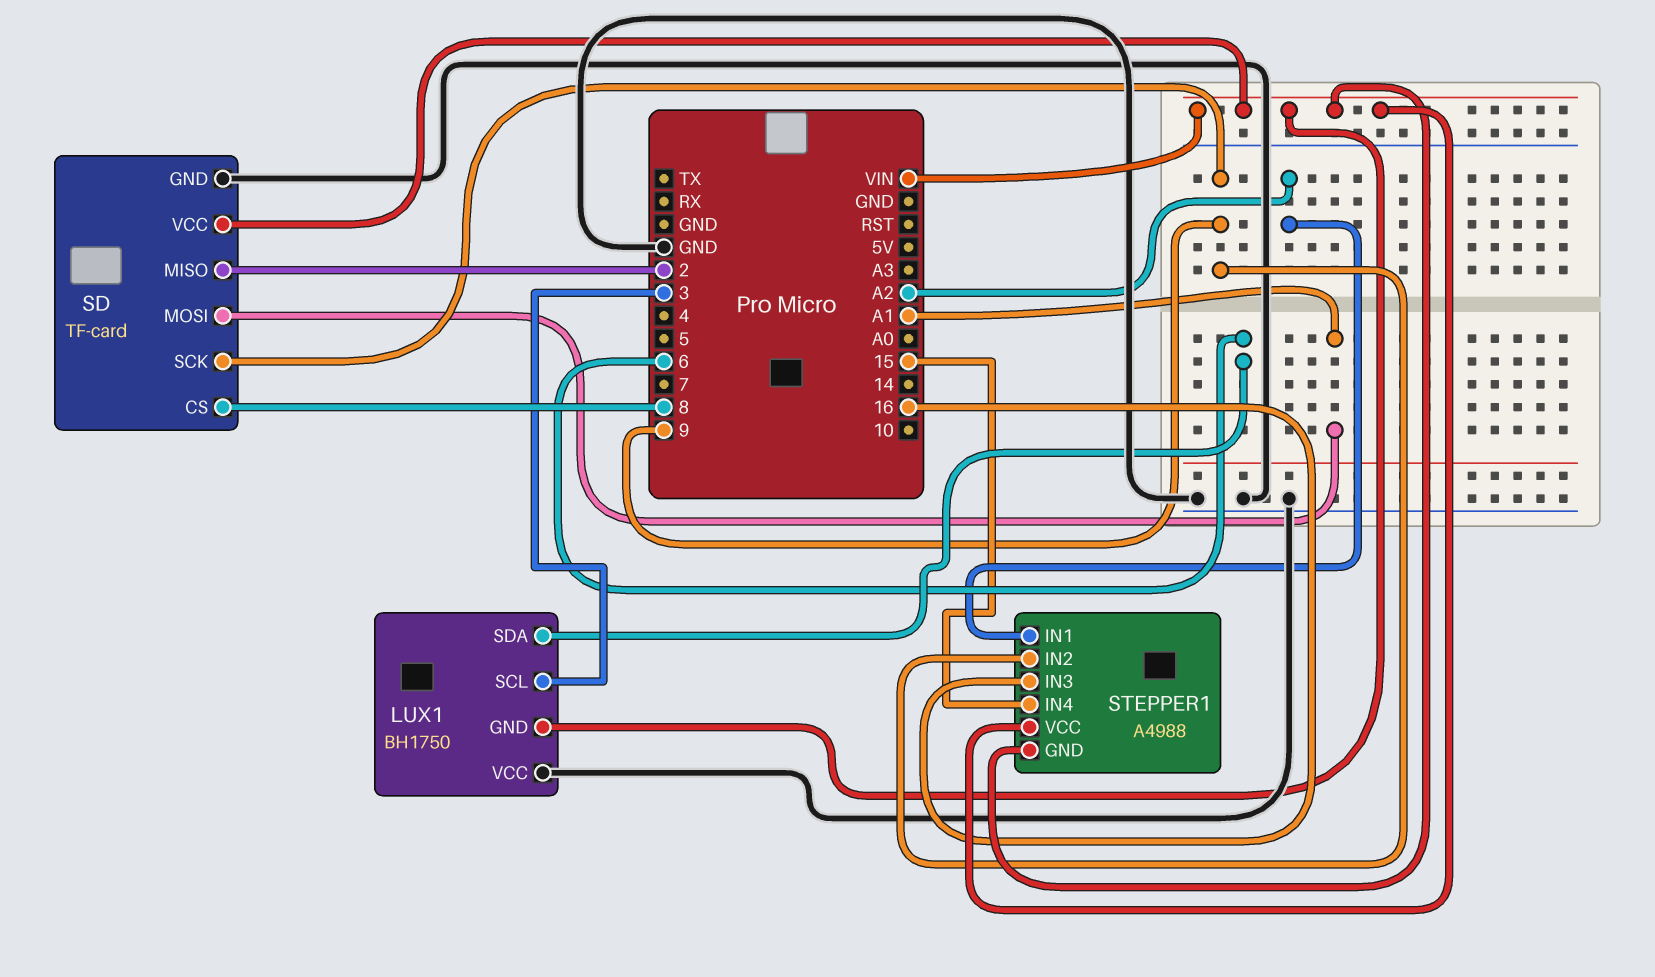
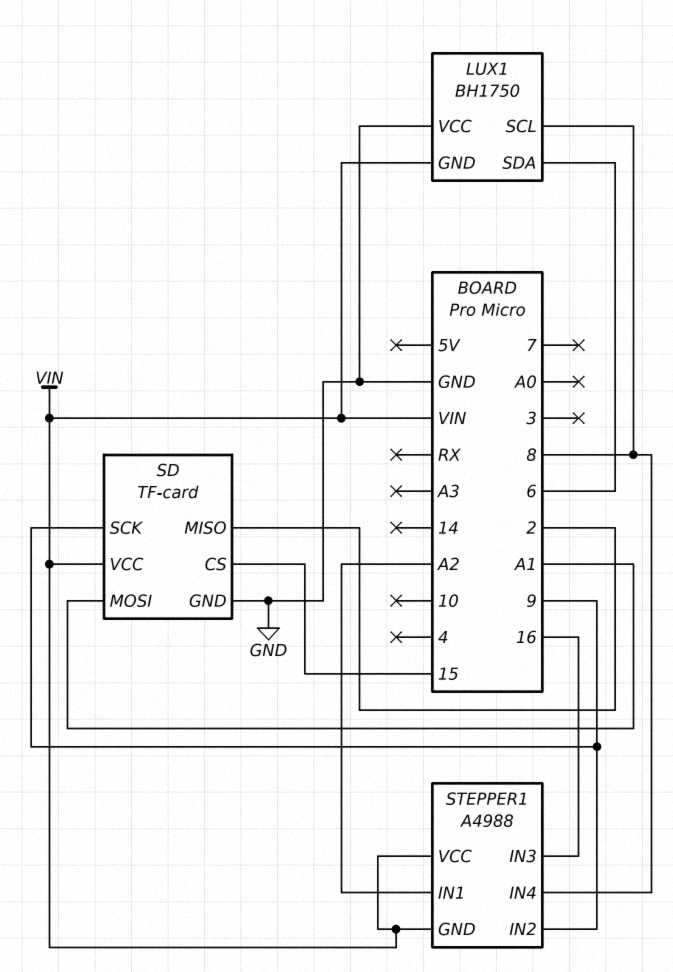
LUX1 pin SCL: 3 -> 8
SD pin CS: 8 -> 15
STEPPER1 pin IN4: 15 -> 8

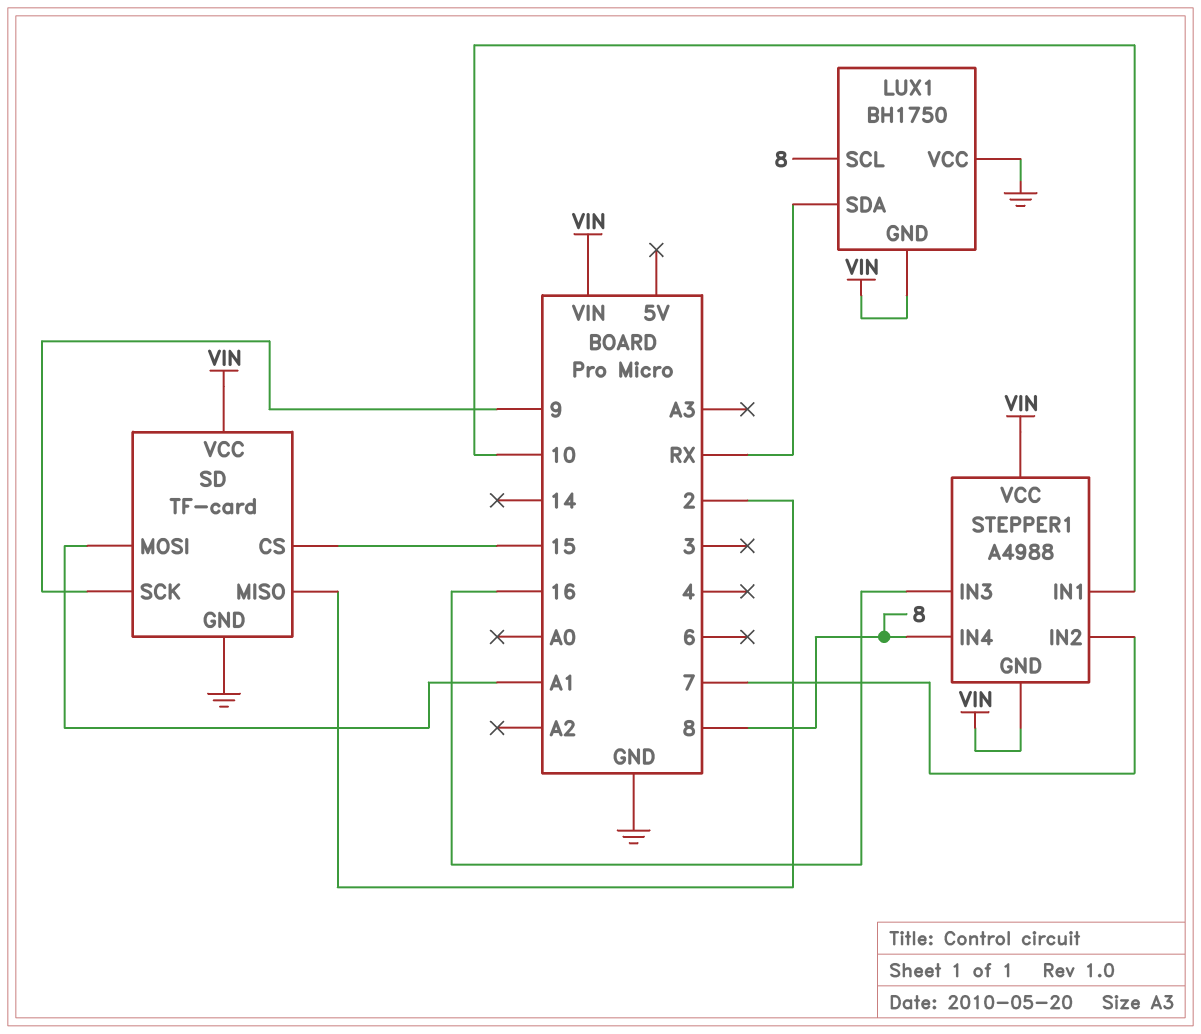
LUX1 pin SDA: 6 -> RX
STEPPER1 pin IN1: A2 -> 10
STEPPER1 pin IN2: 9 -> 7

